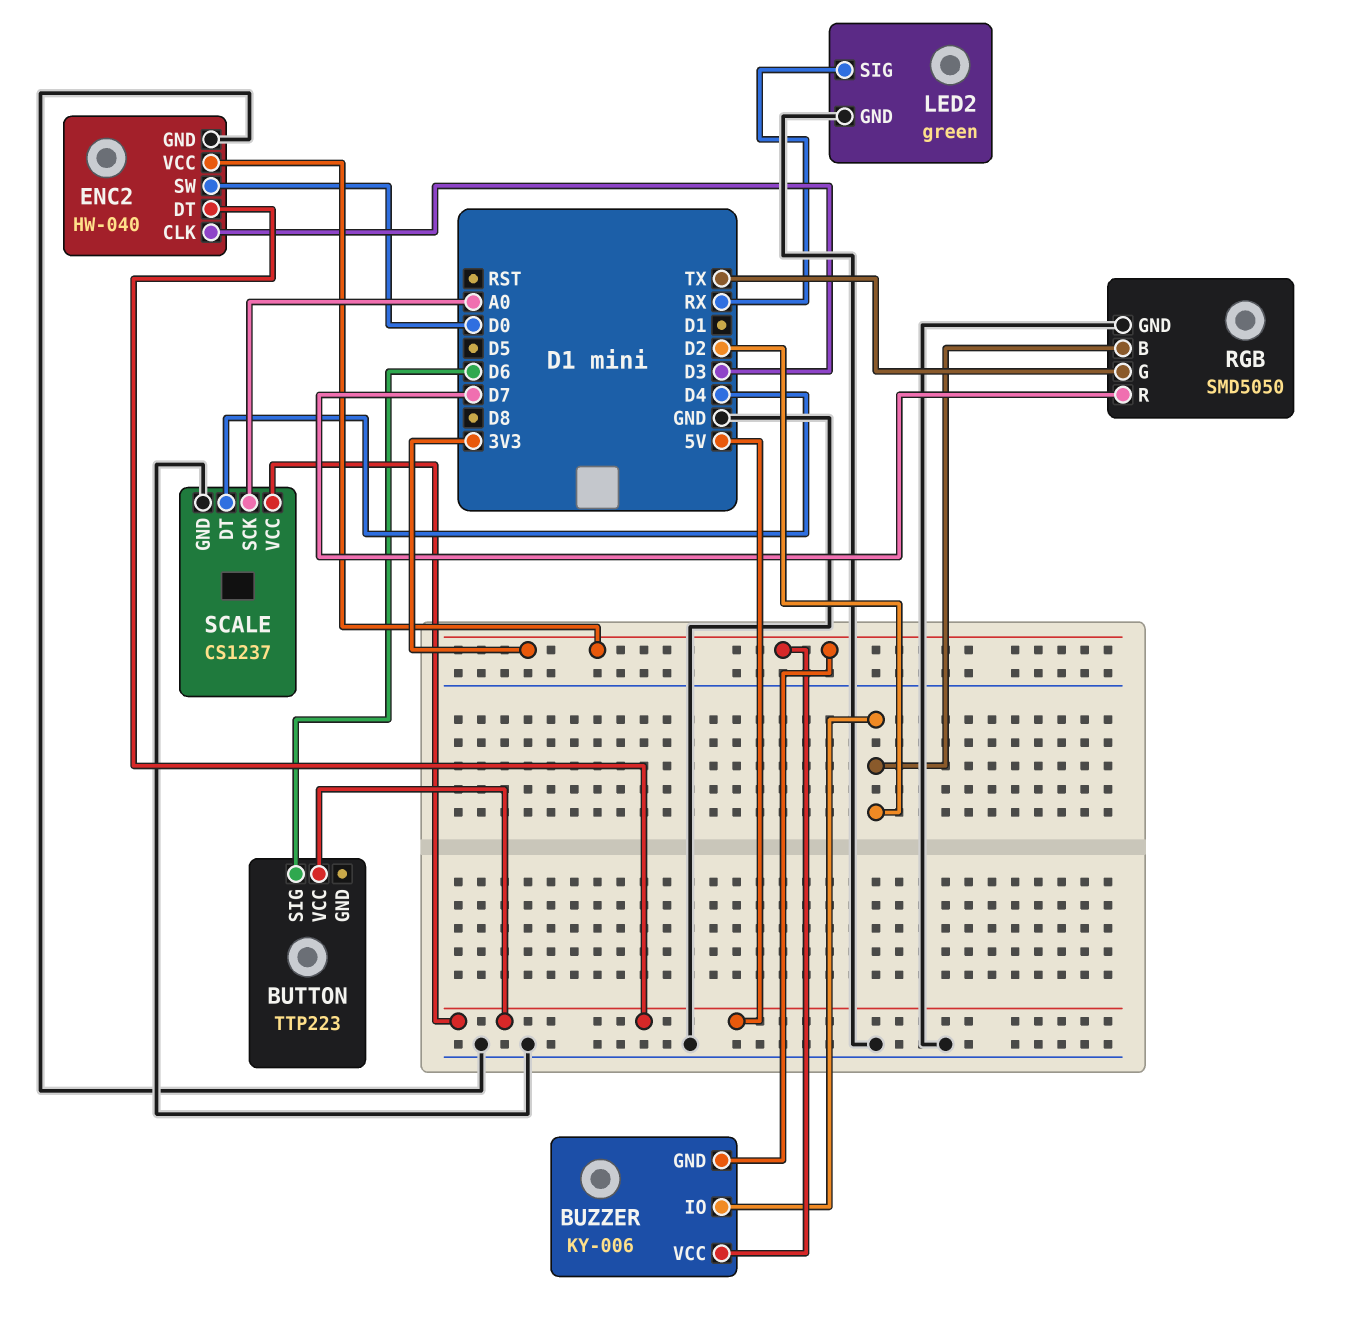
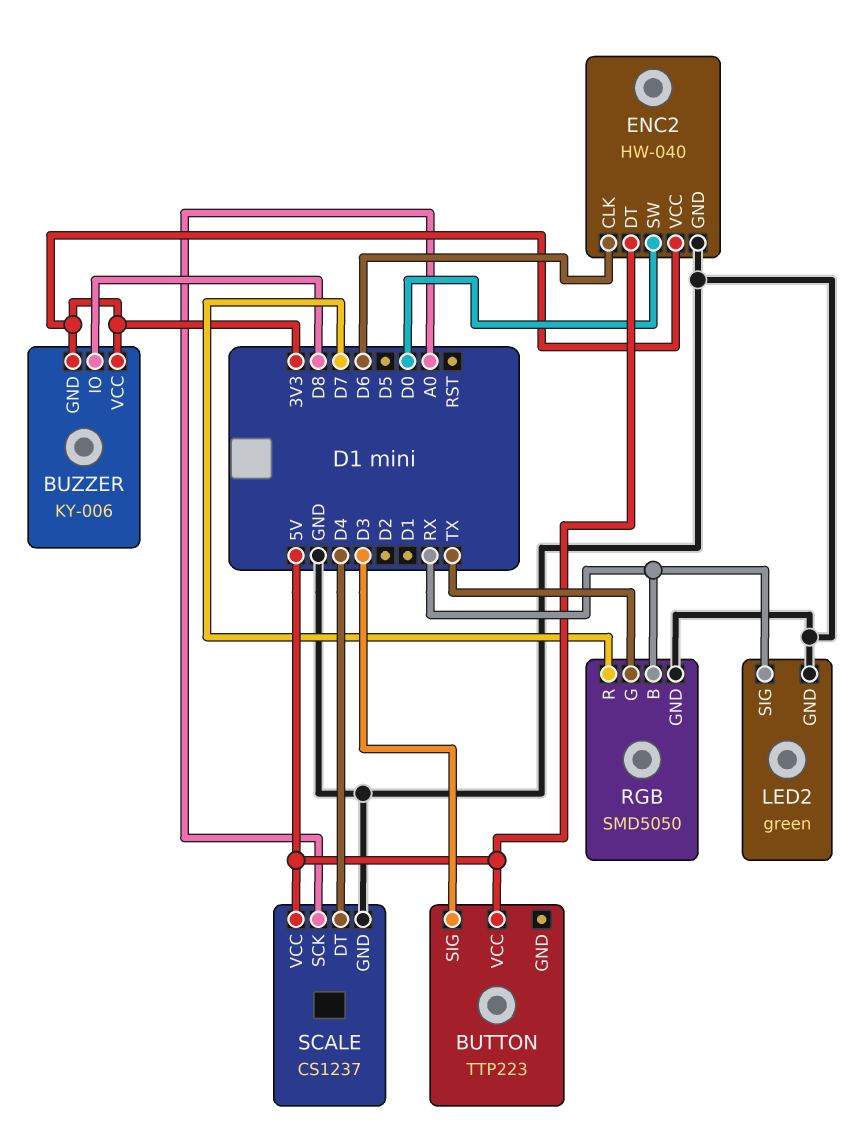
BUTTON pin SIG: D6 -> D3
BUZZER pin IO: D2 -> D8
ENC2 pin CLK: D3 -> D6
RGB pin B: D2 -> RX

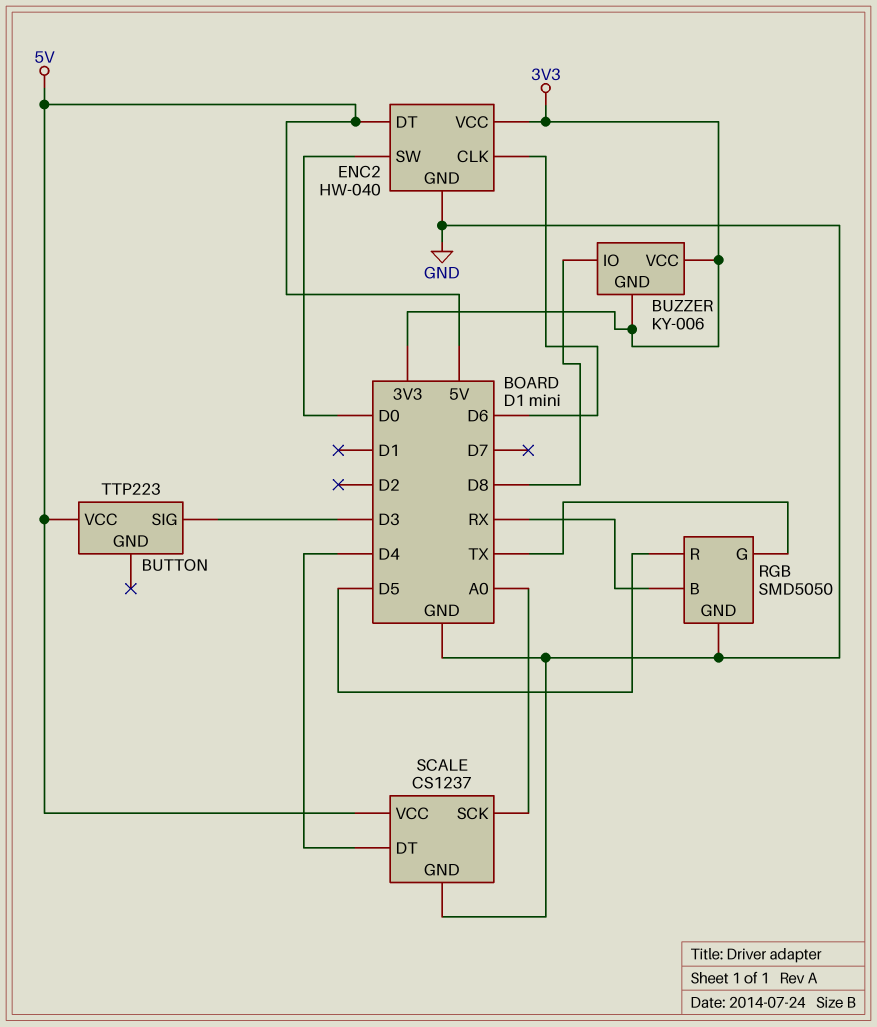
LED2: green -> none
LED2 pin GND: GND -> none
LED2 pin SIG: RX -> none
RGB pin R: D7 -> D5

